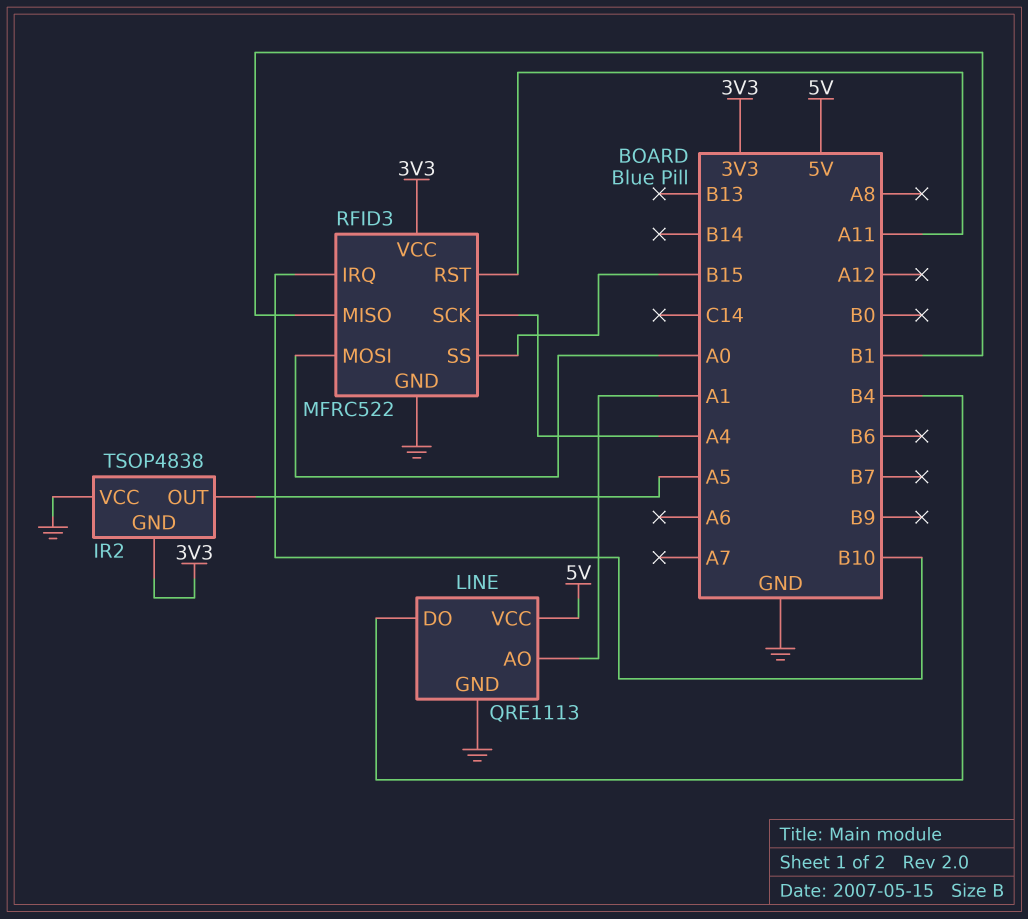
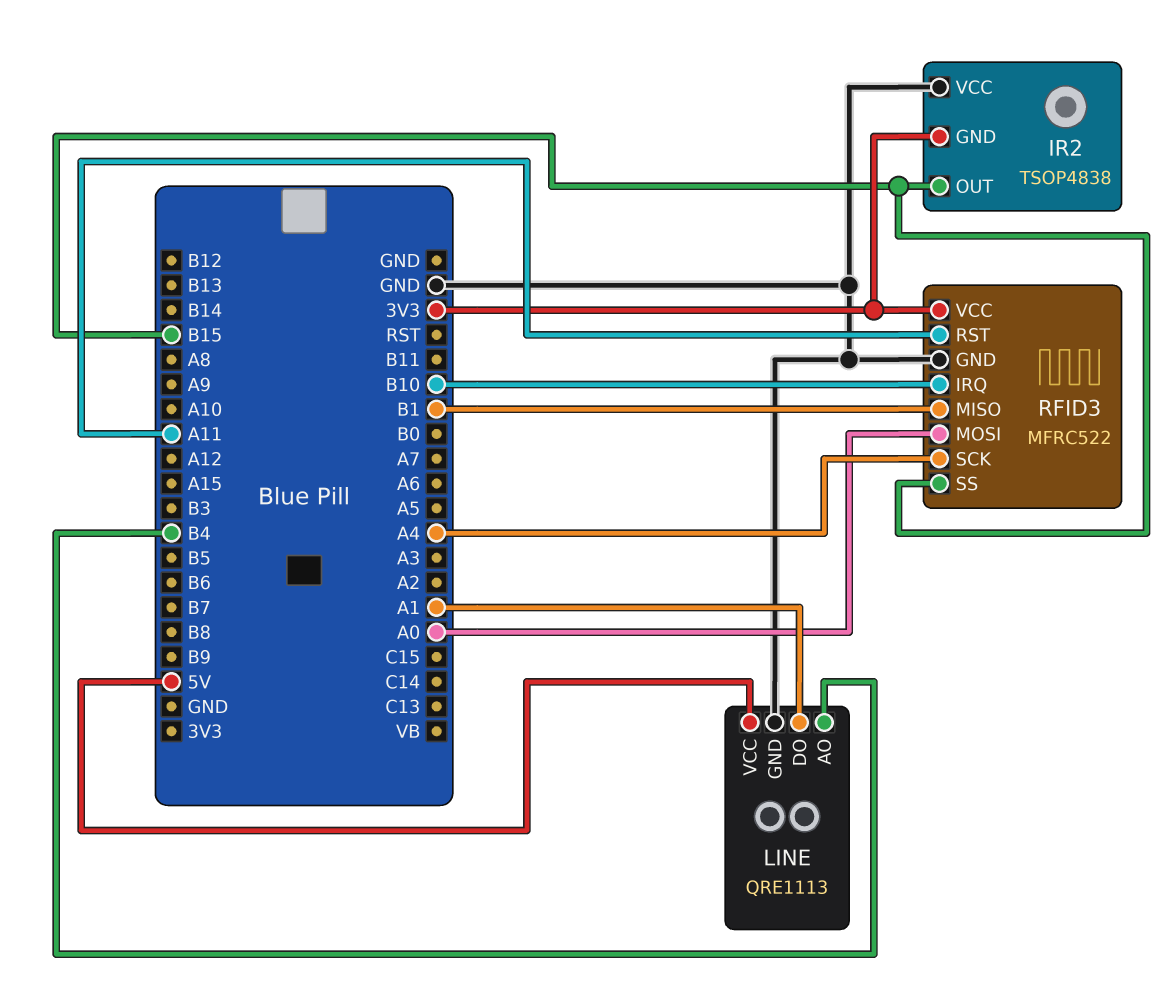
IR2 pin OUT: A5 -> B15
LINE pin AO: A1 -> B4
LINE pin DO: B4 -> A1

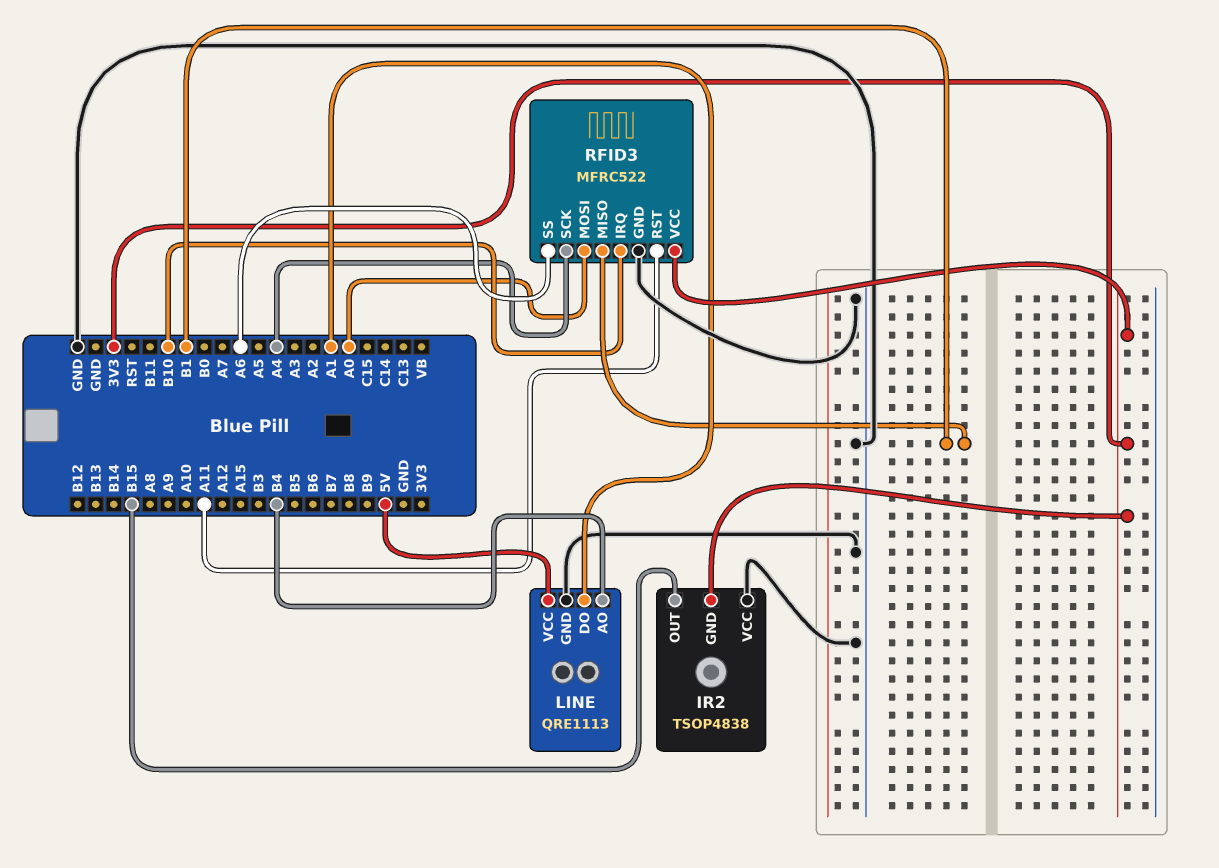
RFID3 pin SS: B15 -> A6

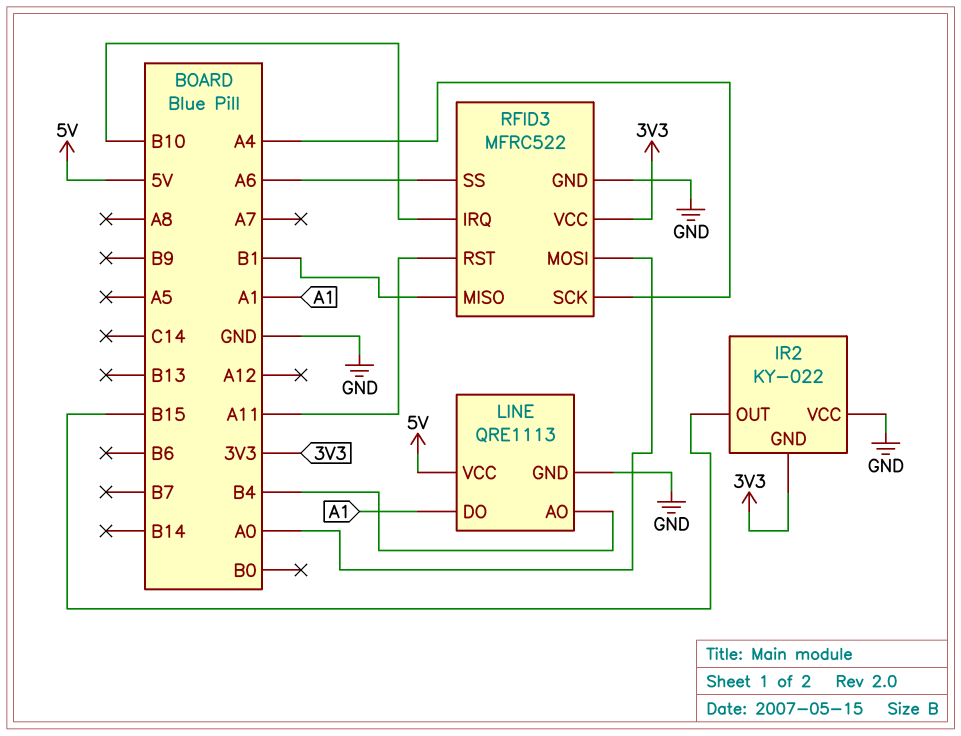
IR2: TSOP4838 -> KY-022

